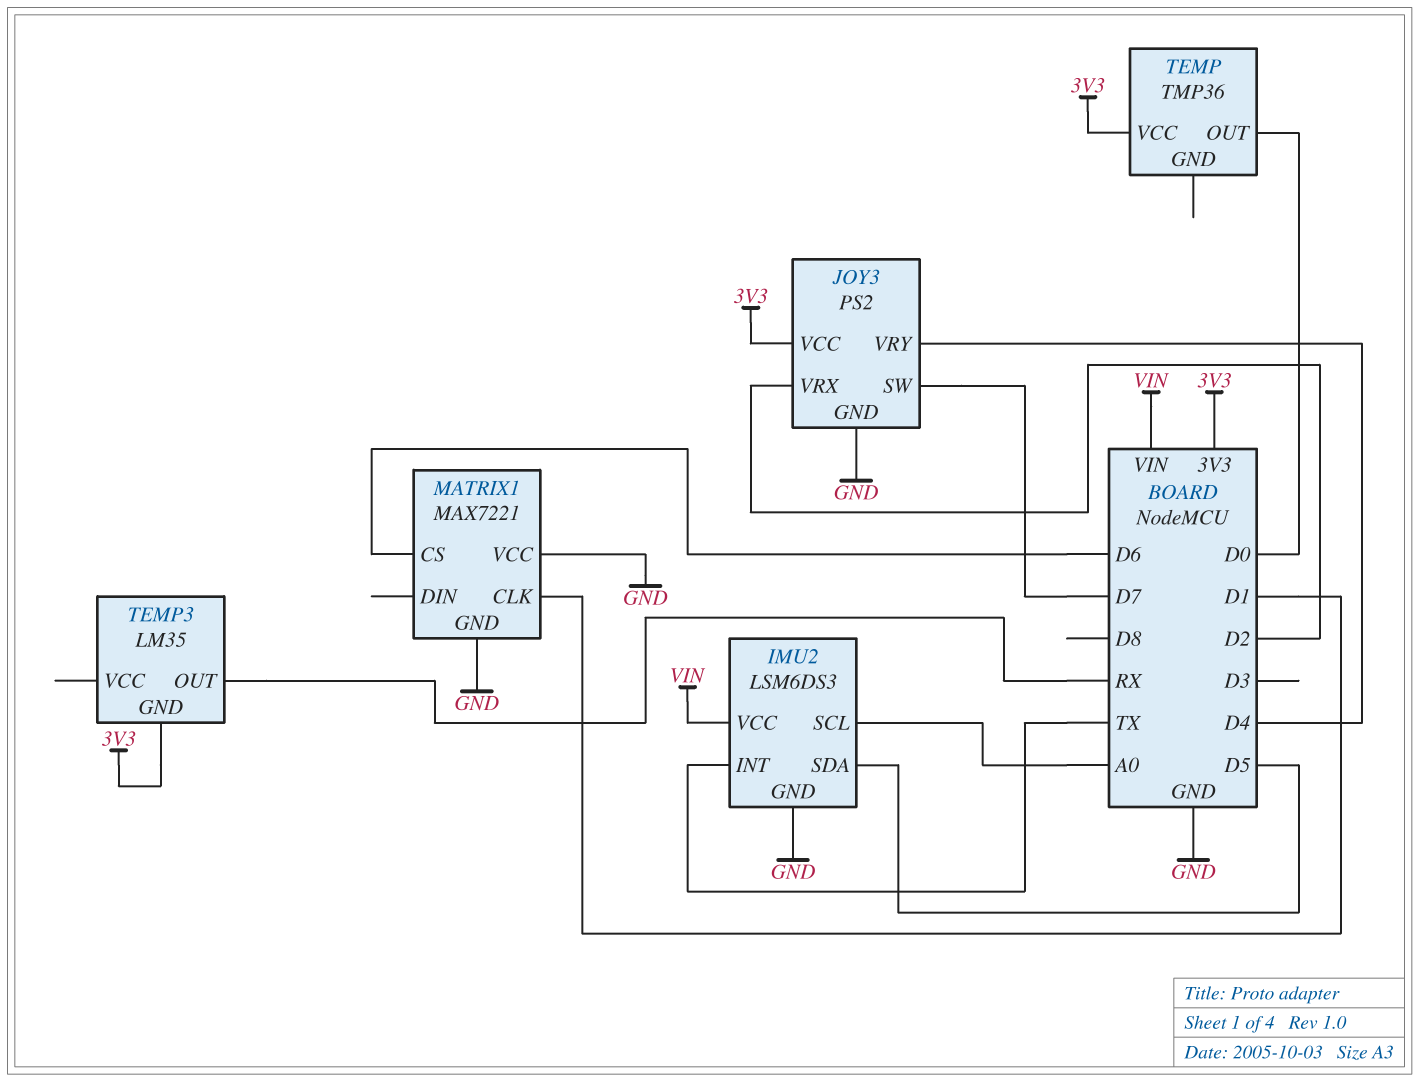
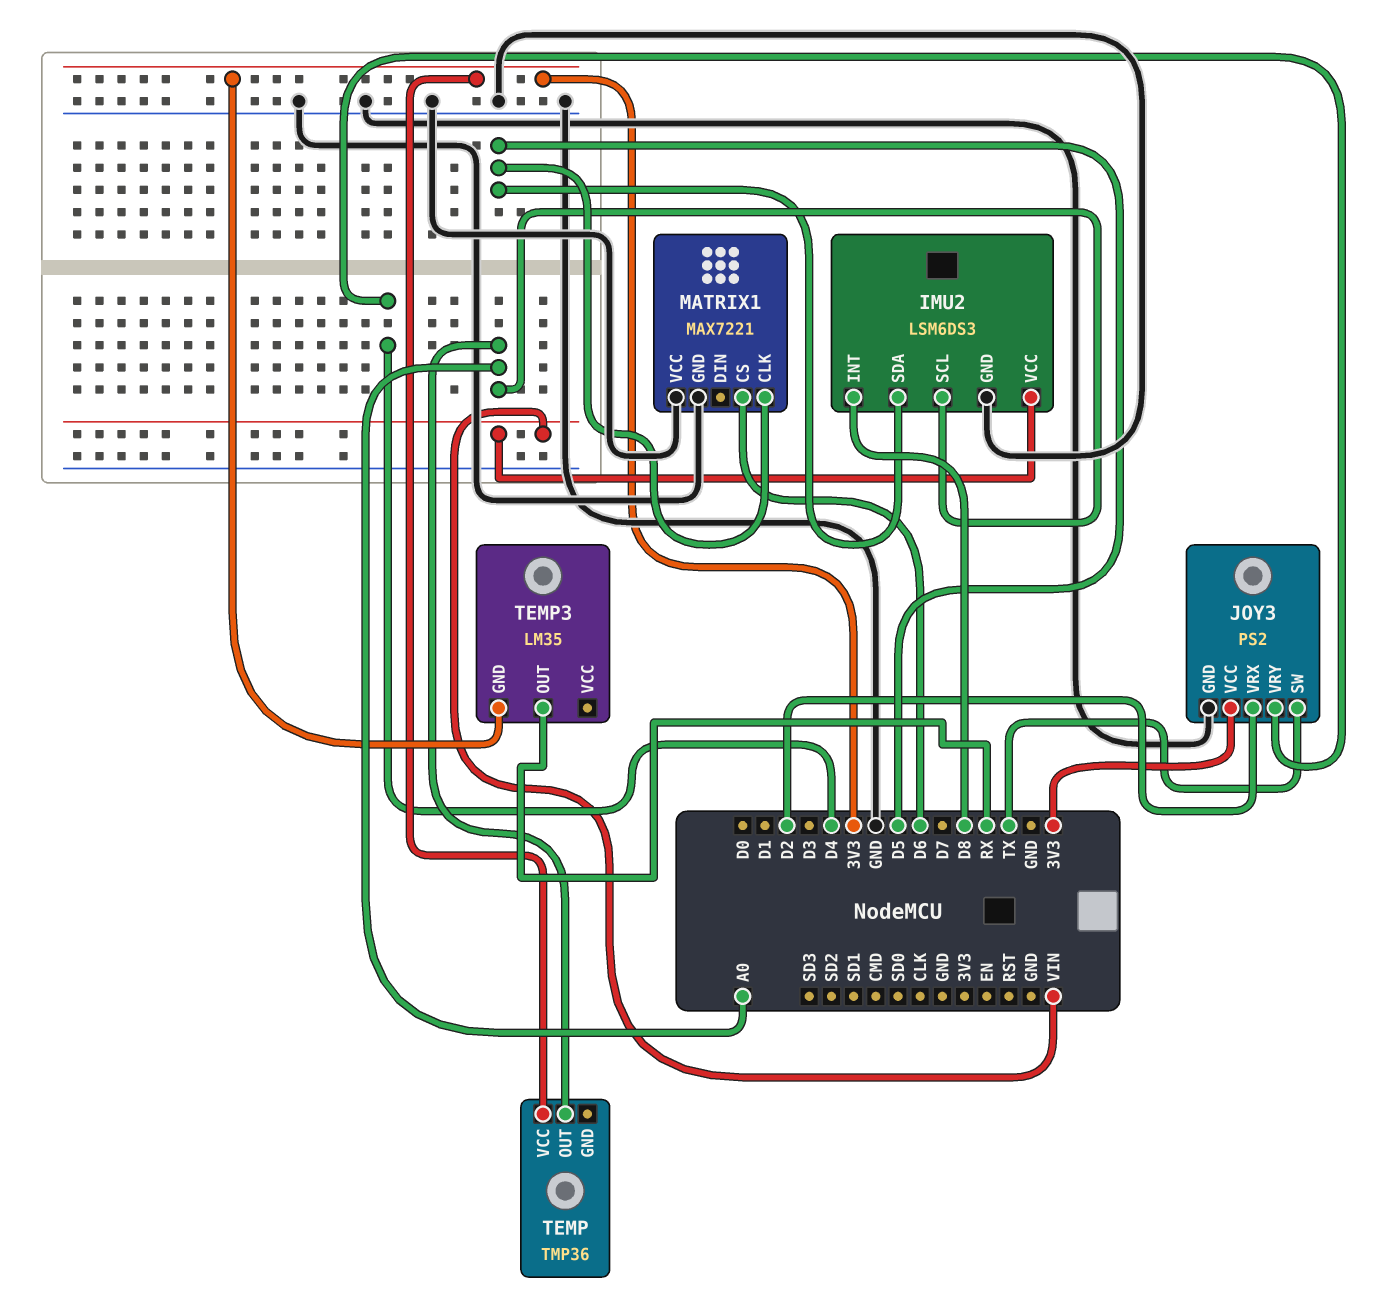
IMU2 pin INT: TX -> D8
JOY3 pin SW: D7 -> TX
MATRIX1 pin CLK: D1 -> D5
TEMP pin OUT: D0 -> A0

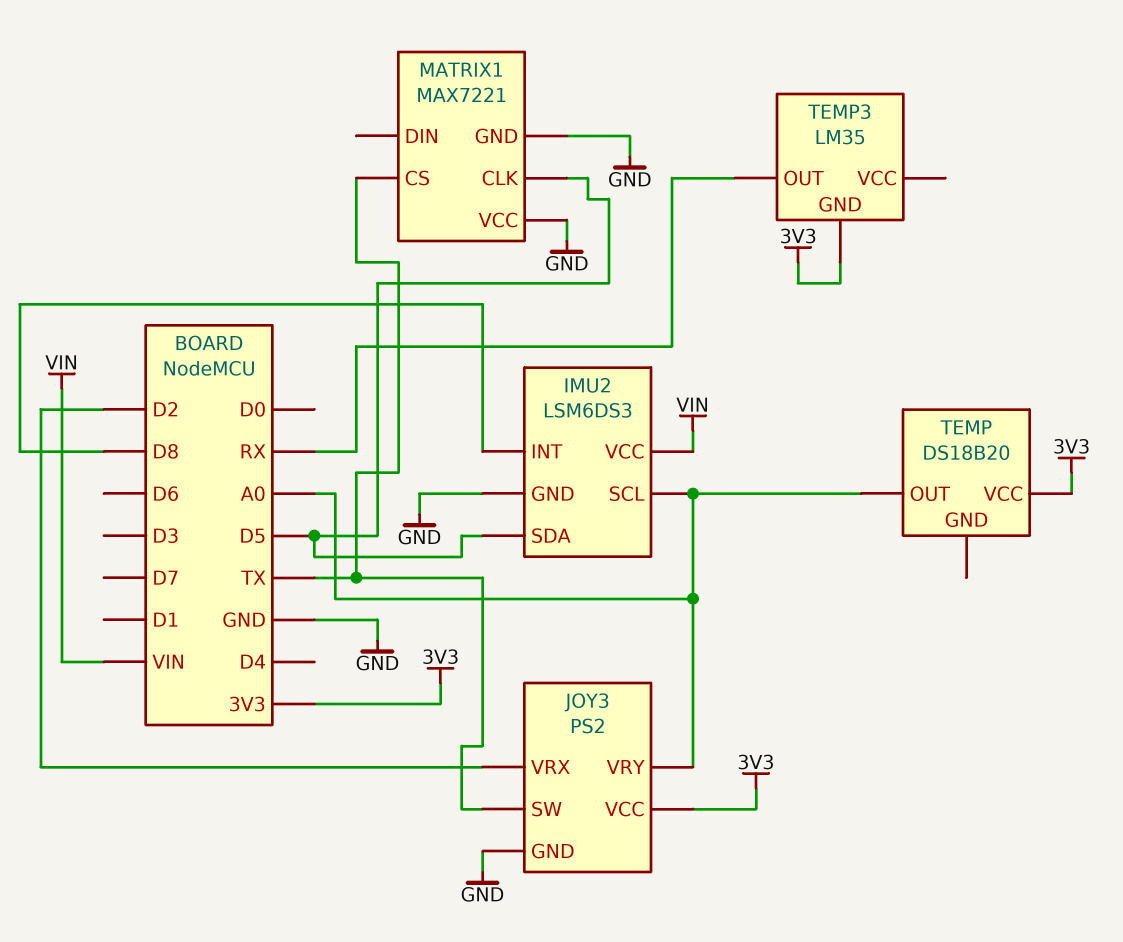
JOY3 pin VRY: D4 -> A0
MATRIX1 pin CS: D6 -> TX
TEMP: TMP36 -> DS18B20

